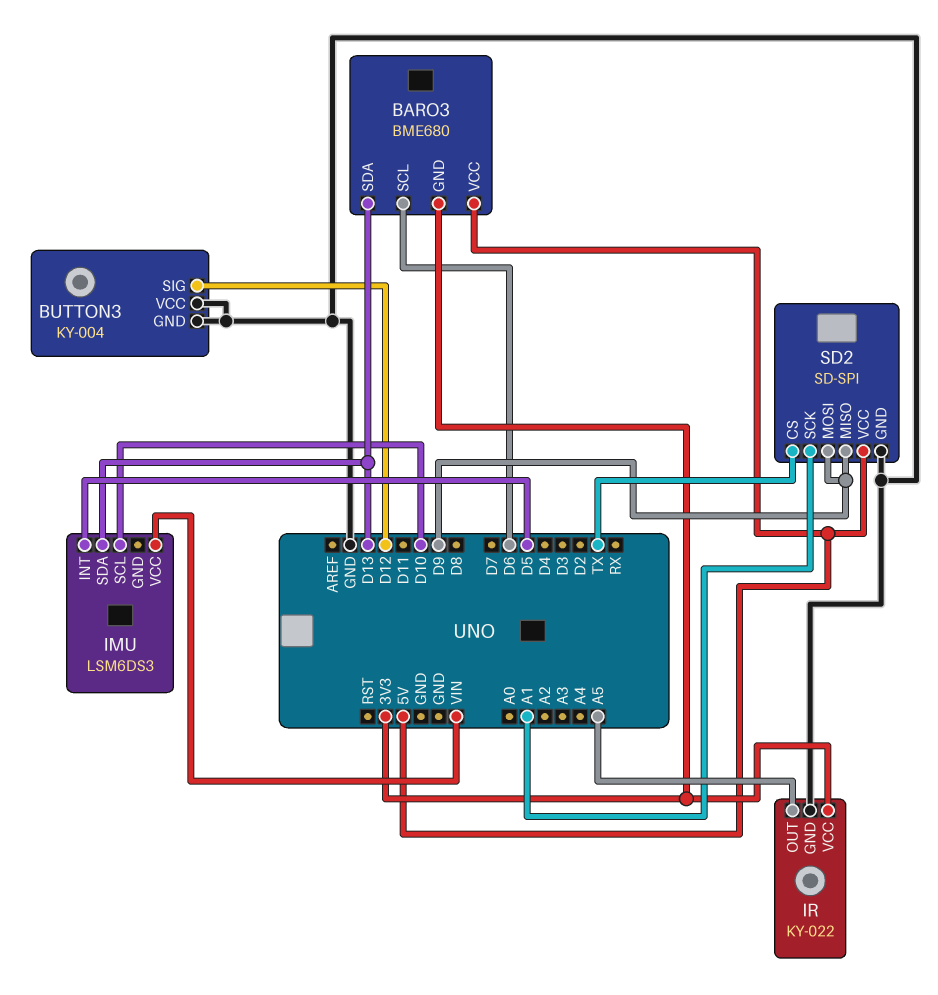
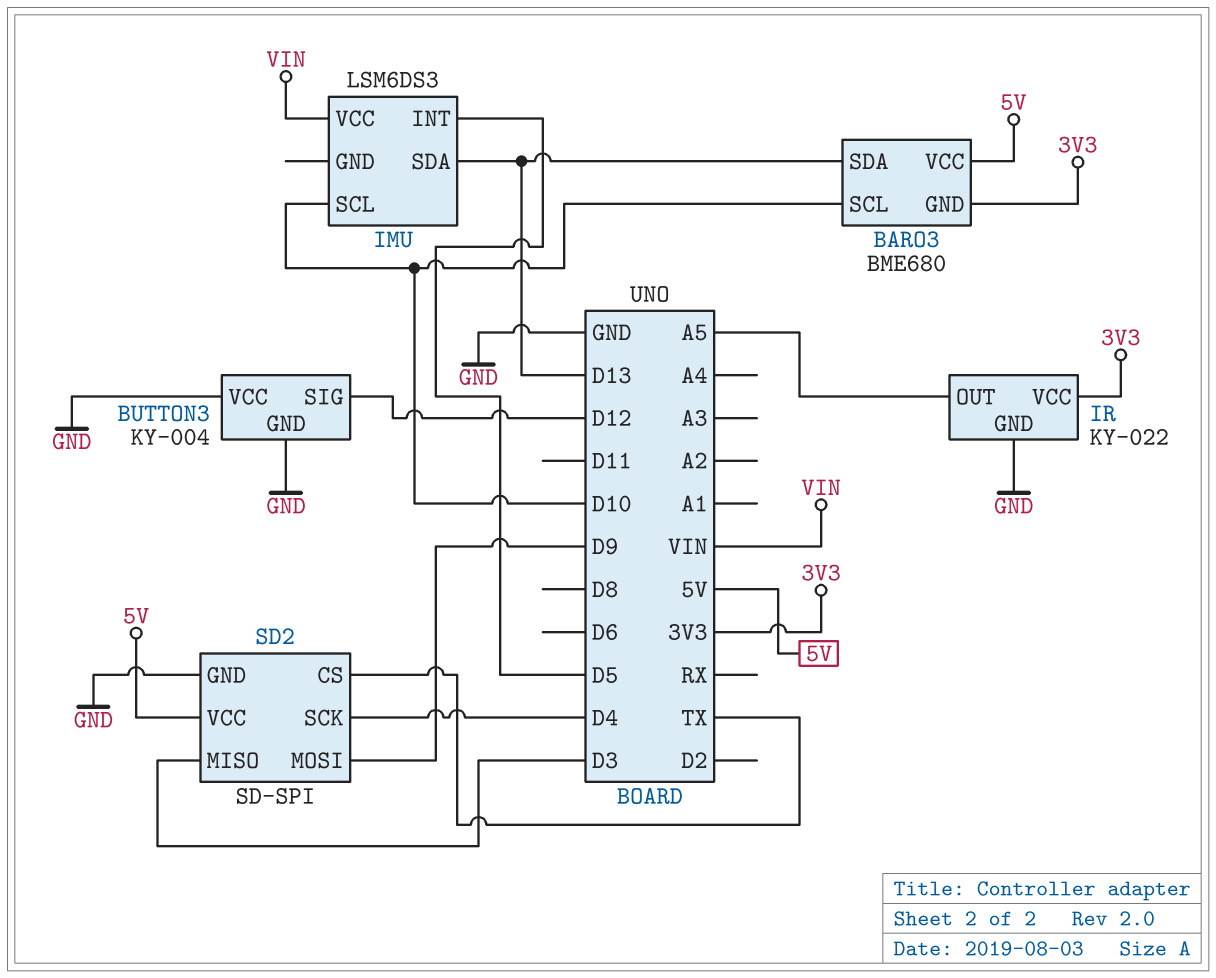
BARO3 pin SCL: D6 -> D10
SD2 pin MISO: D9 -> D3
SD2 pin SCK: A1 -> D4

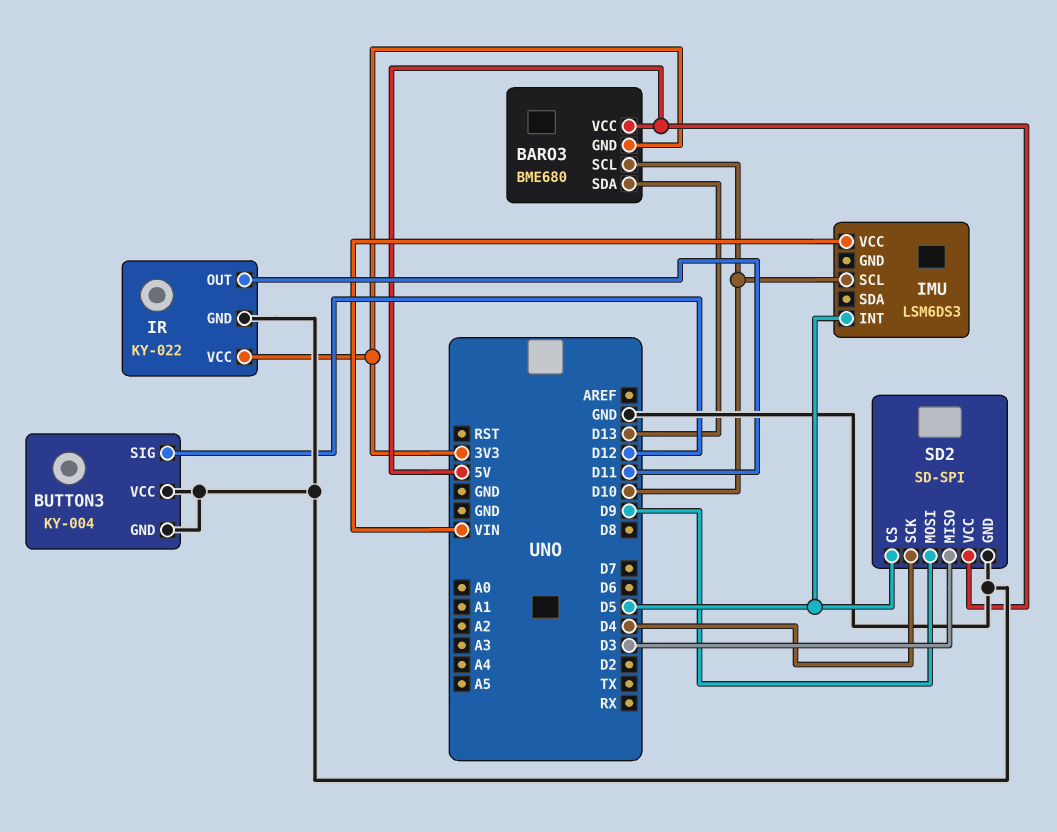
IMU pin SDA: D13 -> none
IR pin OUT: A5 -> D11
SD2 pin CS: TX -> D5

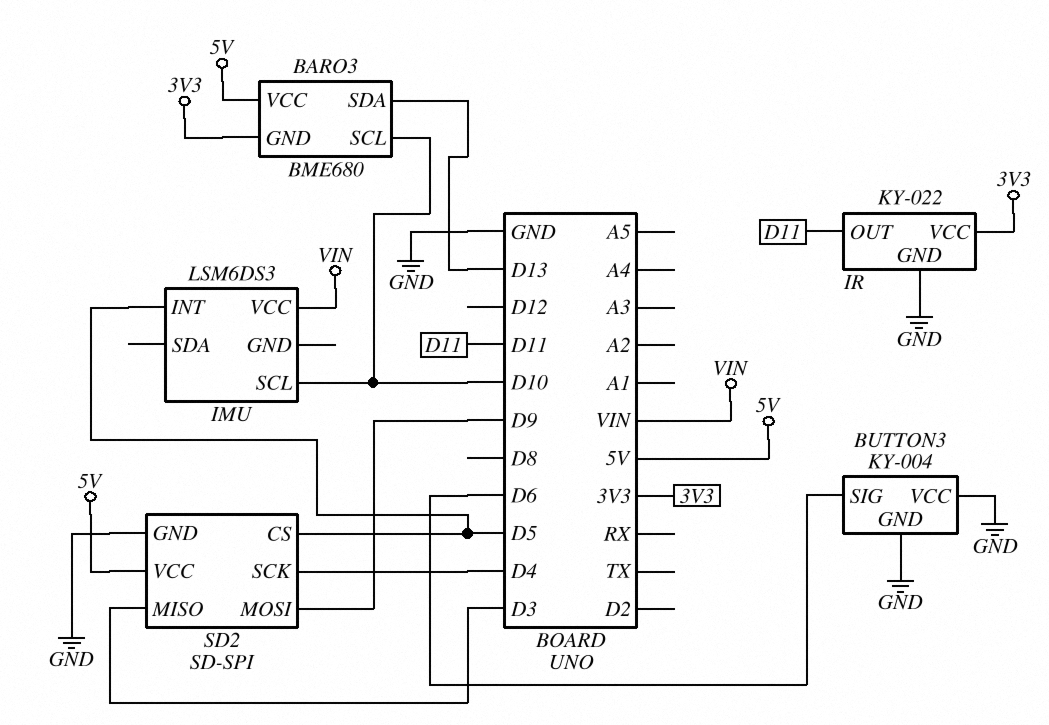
BUTTON3 pin SIG: D12 -> D6

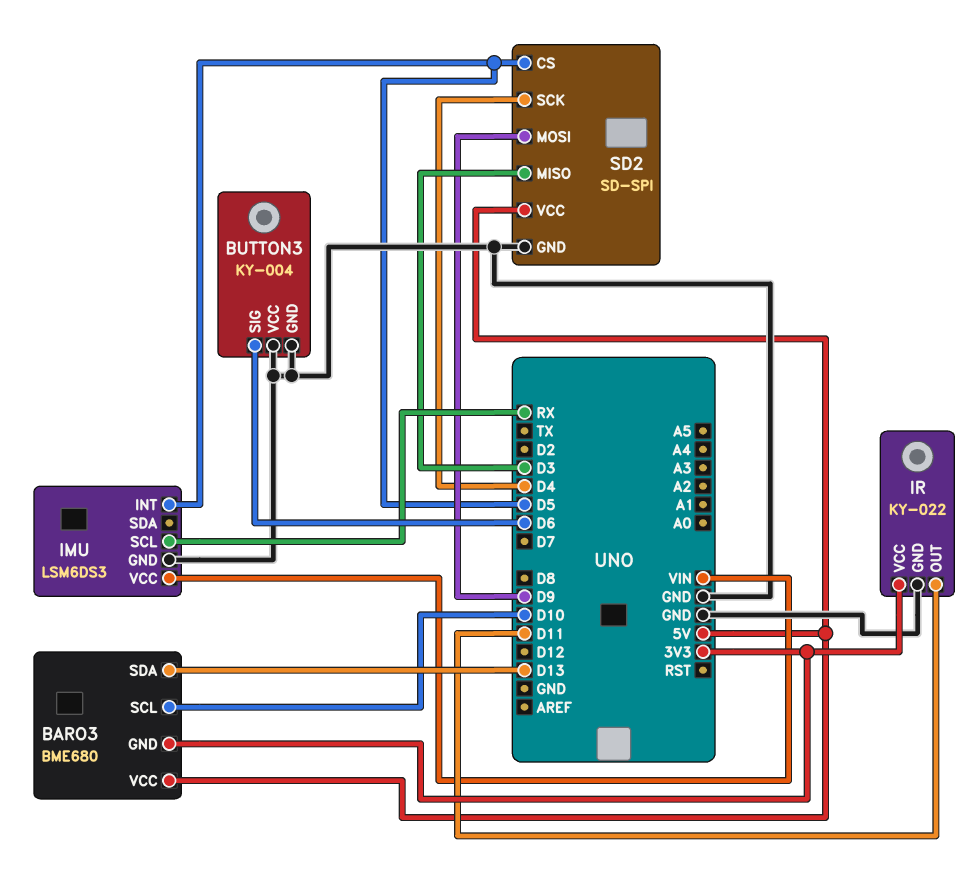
IMU pin GND: none -> GND
IMU pin SCL: D10 -> RX

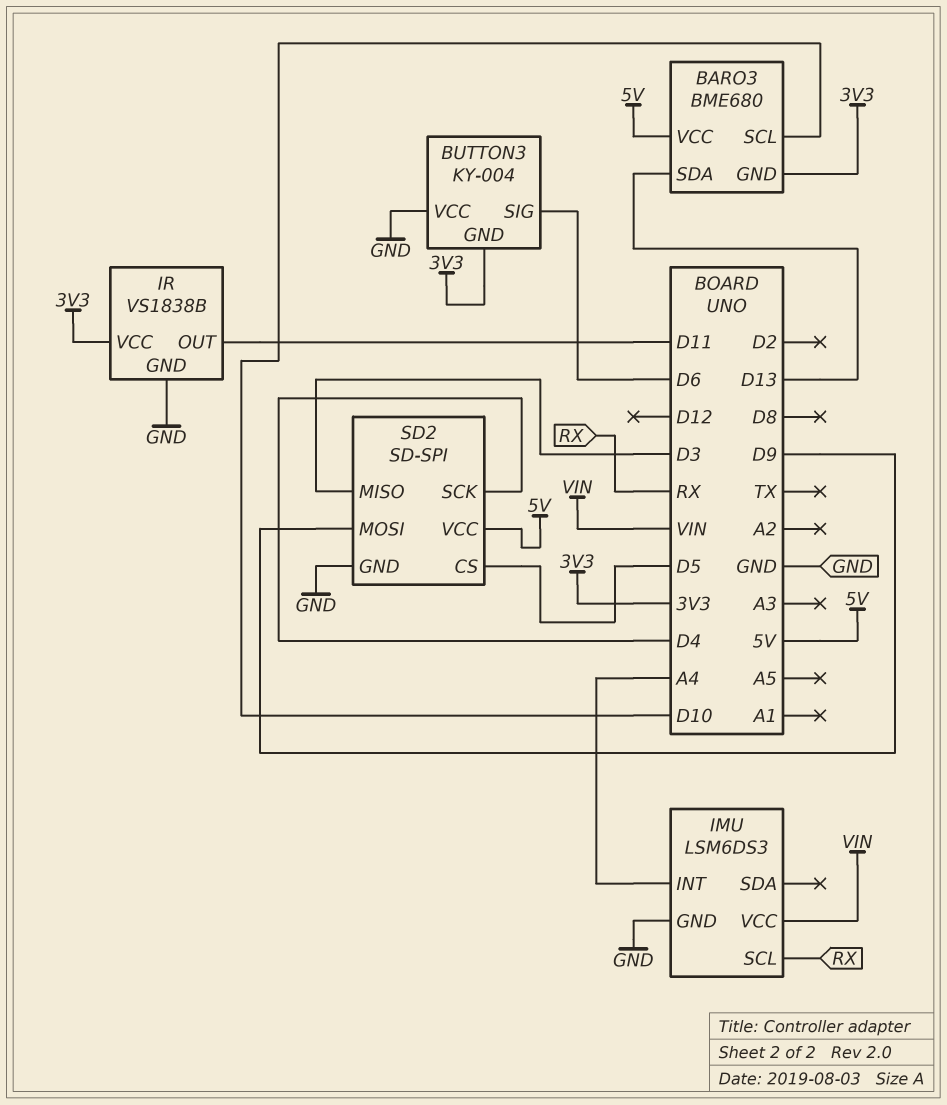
BUTTON3 pin GND: GND -> 3V3
IMU pin INT: D5 -> A4
IR: KY-022 -> VS1838B

